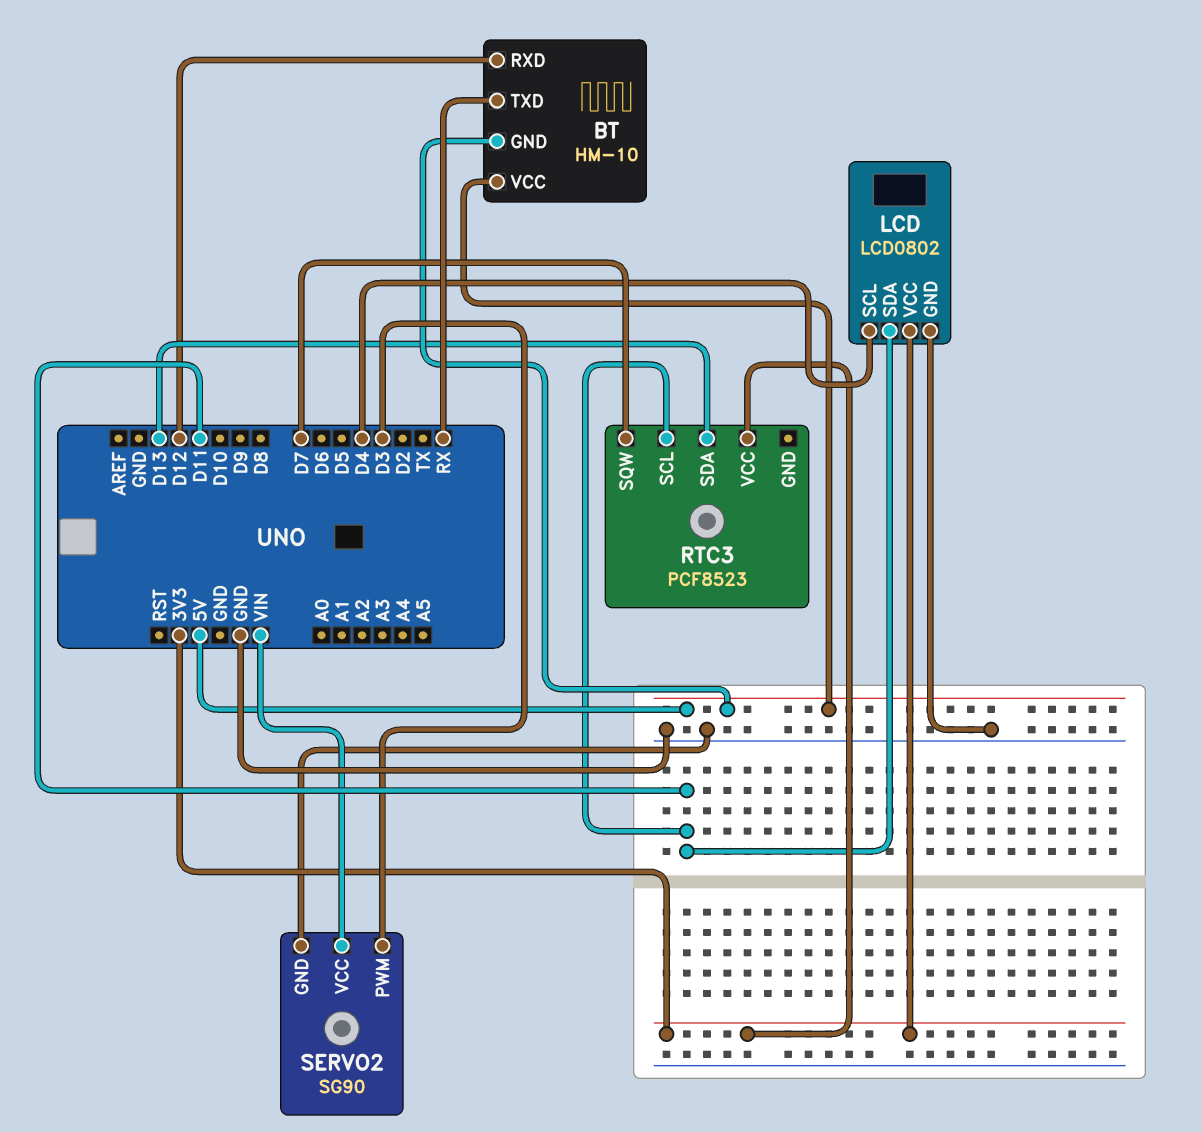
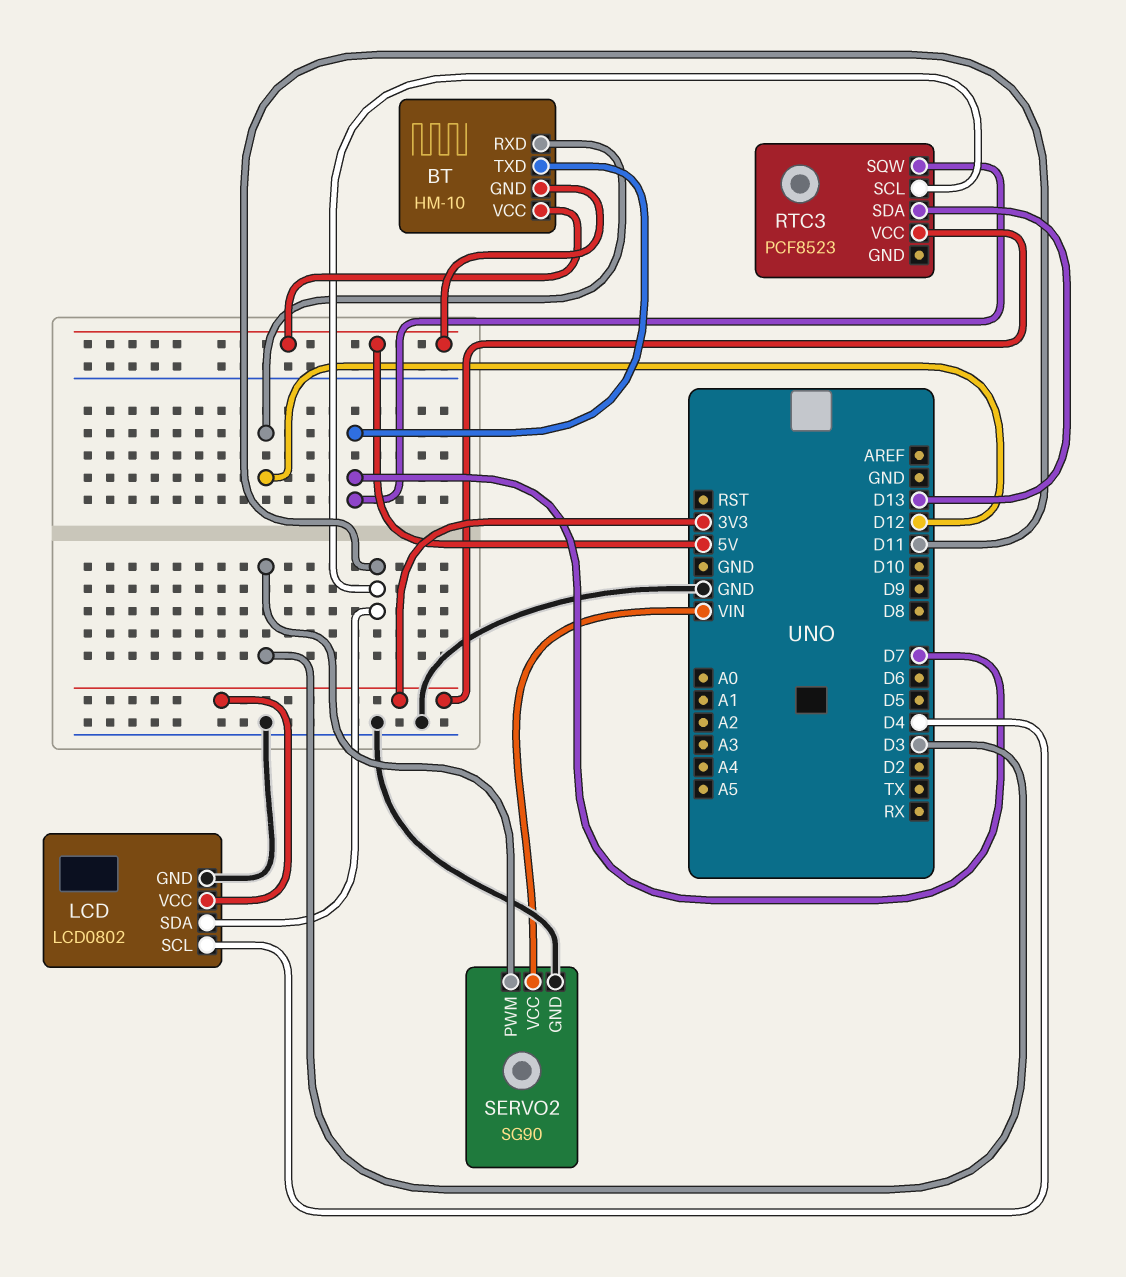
BT pin TXD: RX -> D7

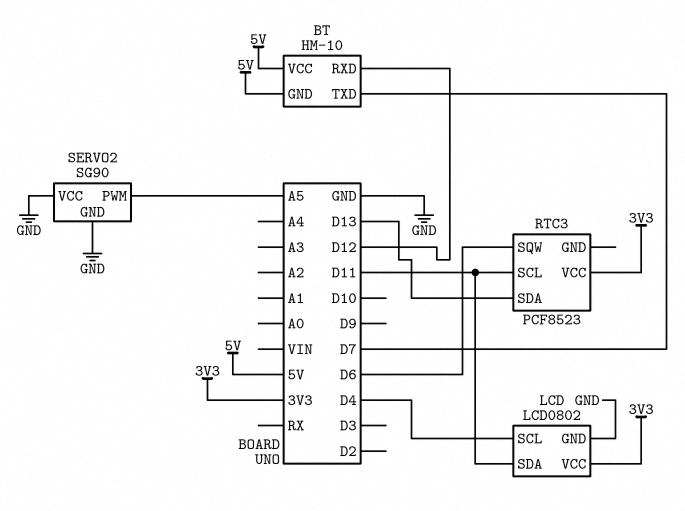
RTC3 pin SQW: D7 -> D6
SERVO2 pin PWM: D3 -> A5
SERVO2 pin VCC: VIN -> GND

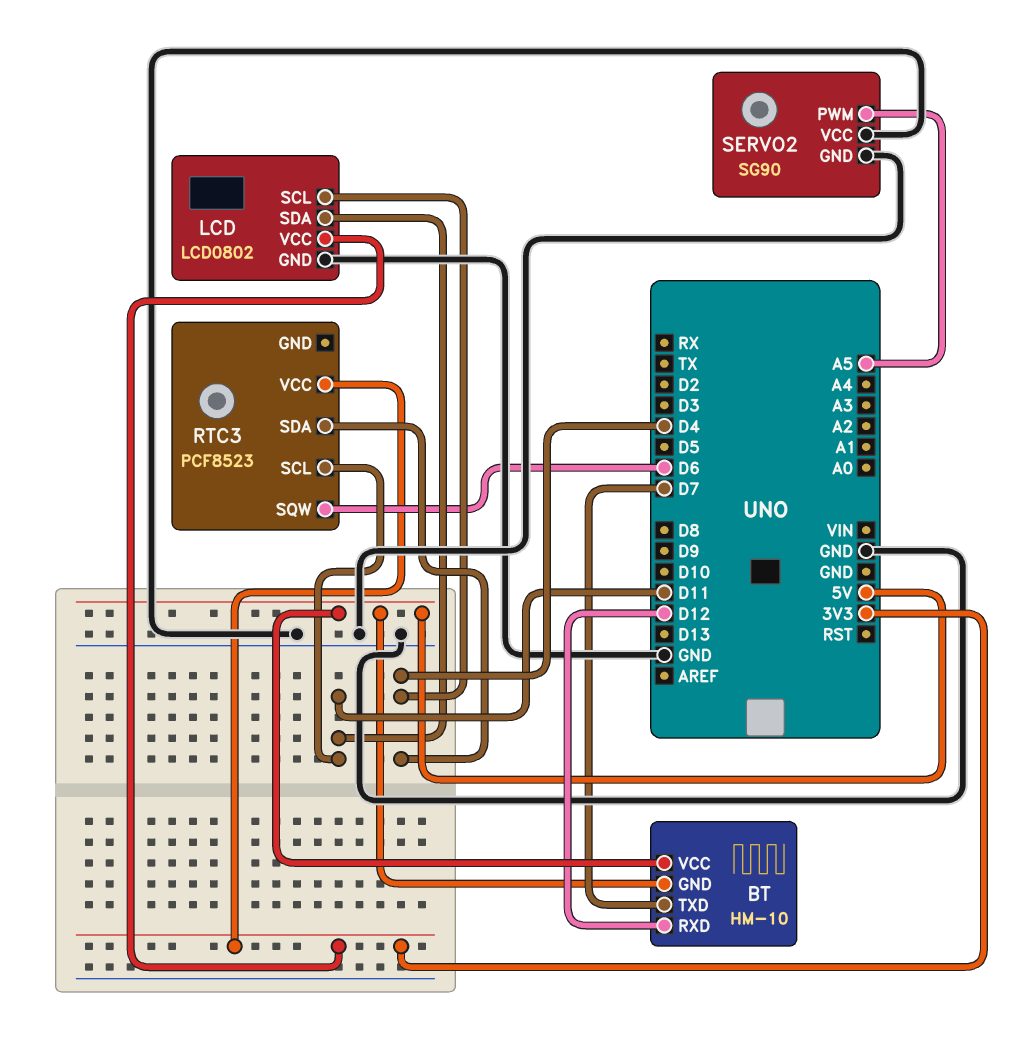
RTC3 pin SDA: D13 -> D4

